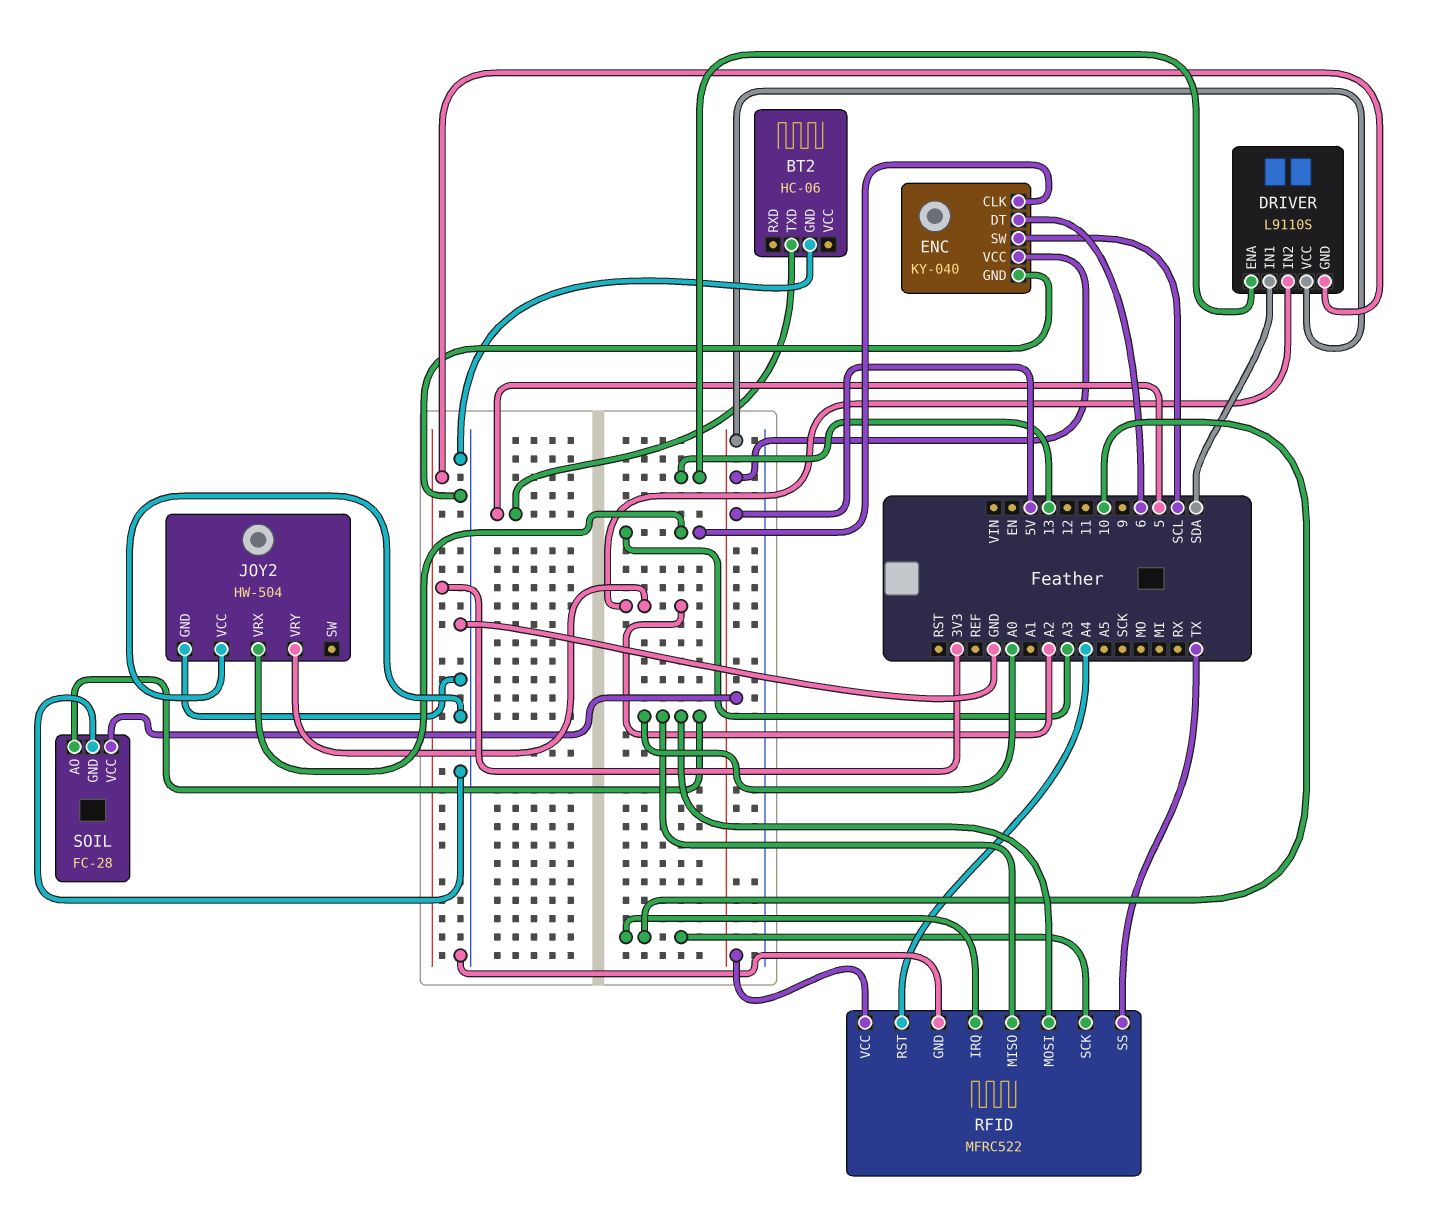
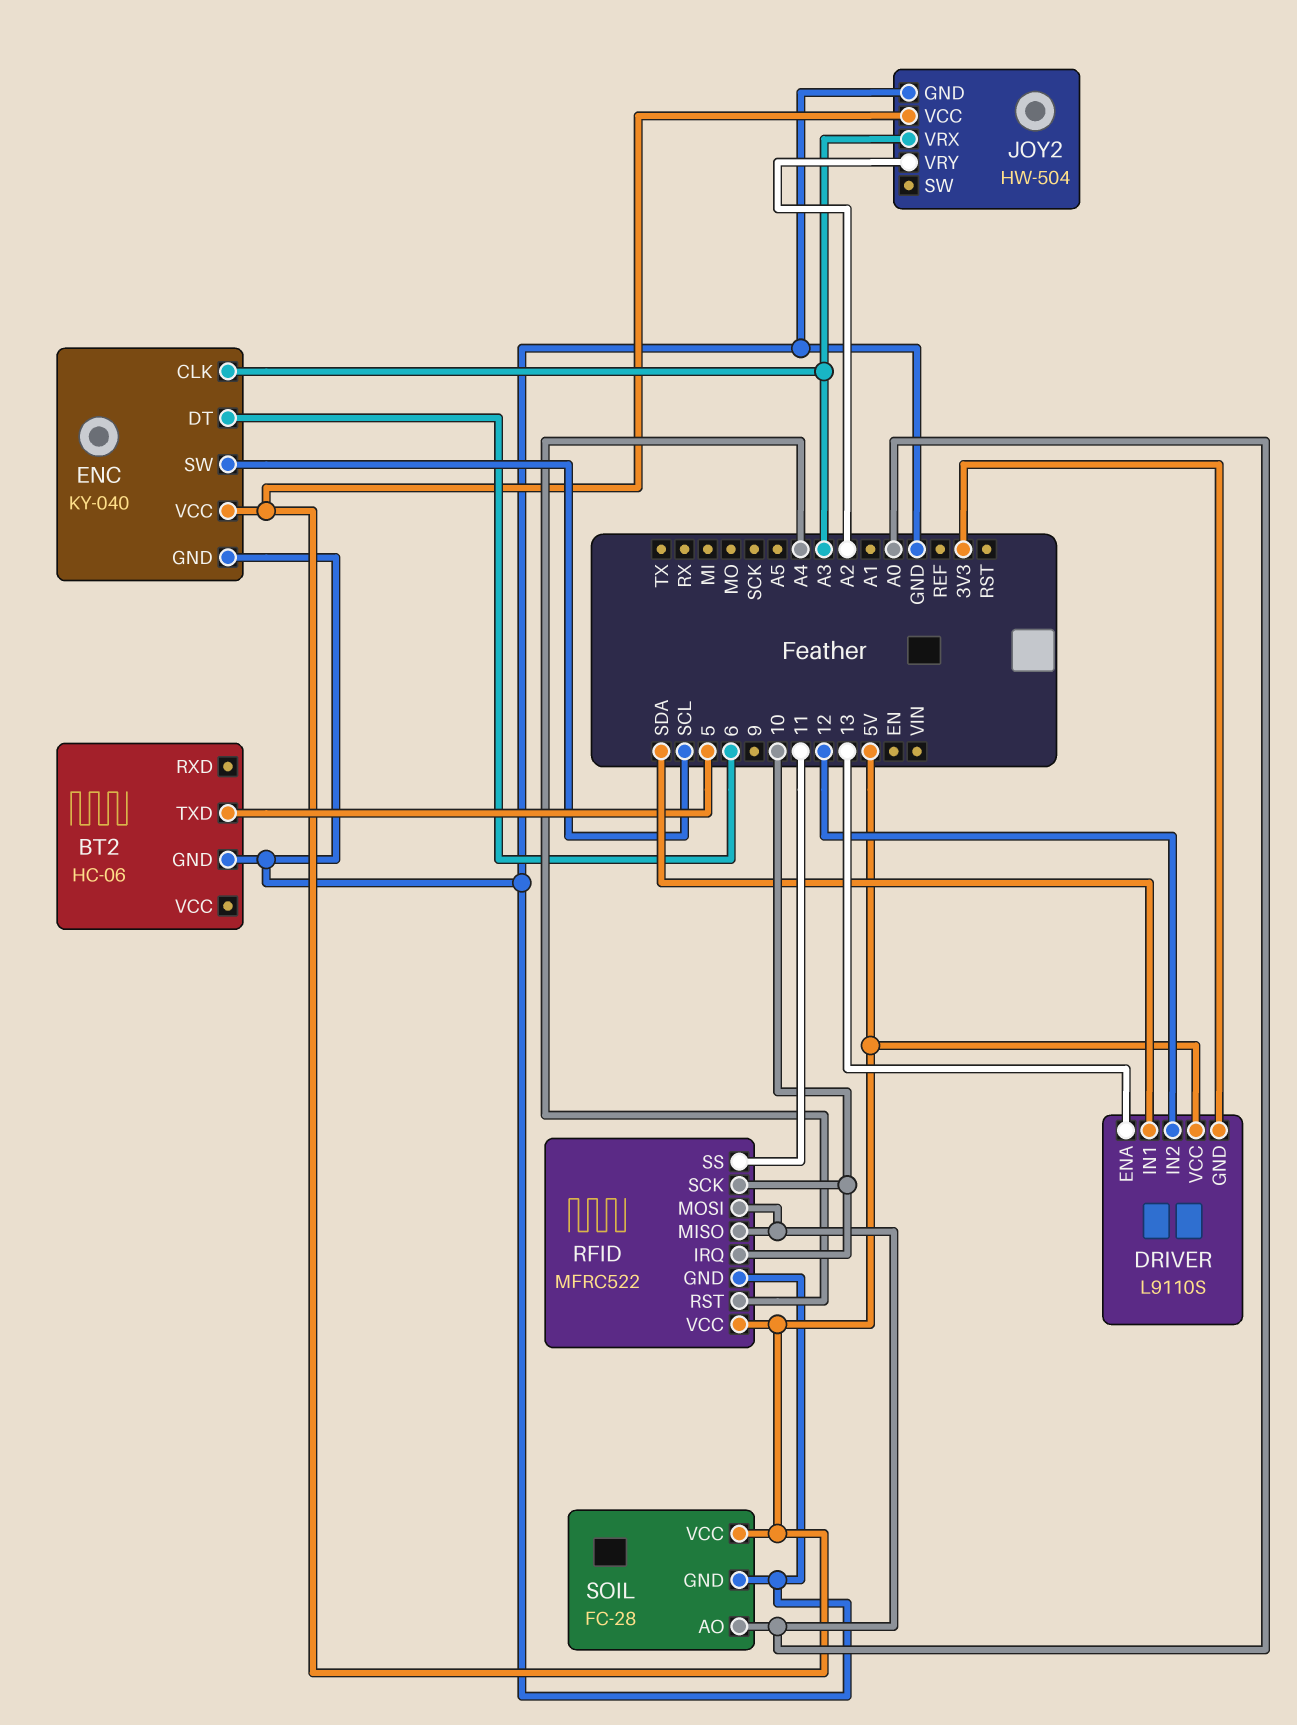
DRIVER pin IN2: A2 -> 12
JOY2 pin VCC: GND -> 5V
RFID pin SS: TX -> 11

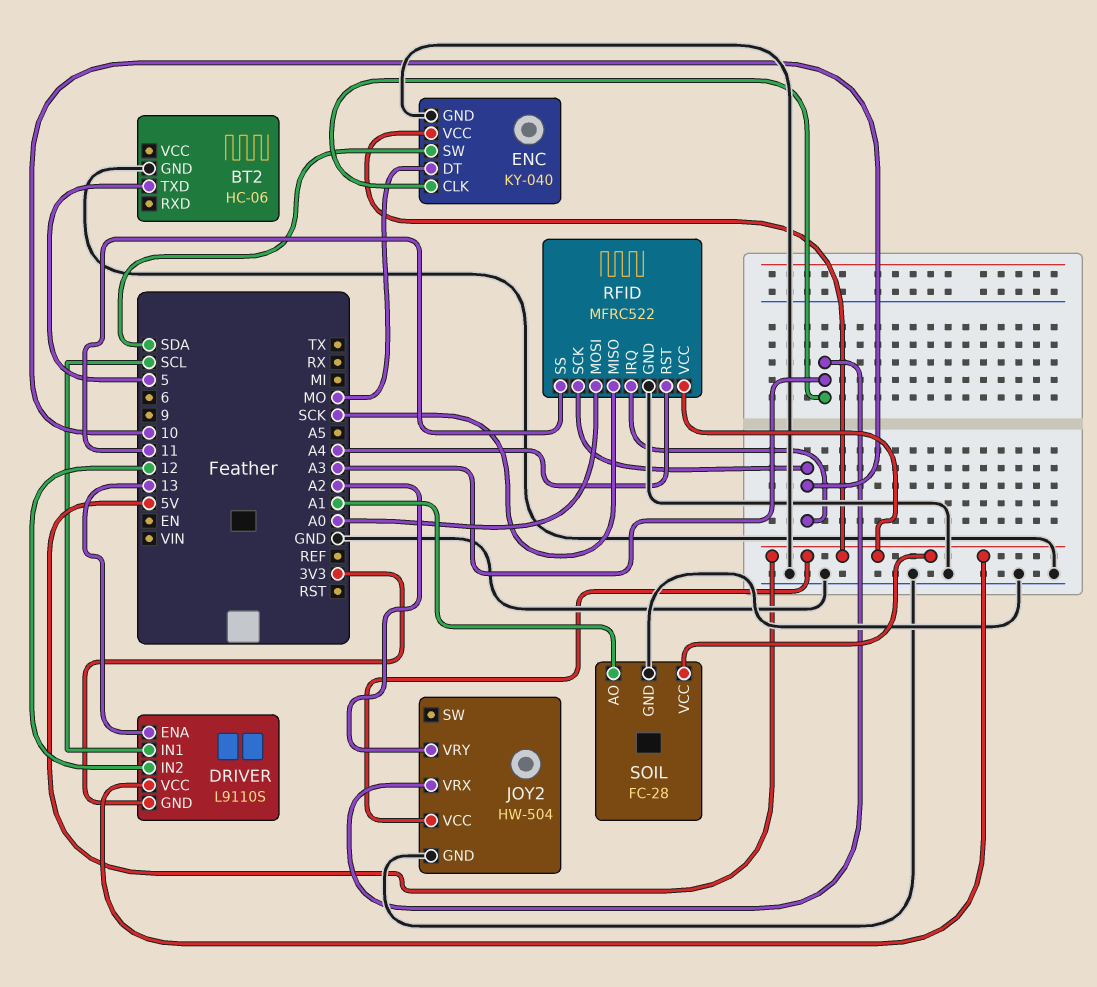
DRIVER pin IN1: SDA -> SCL
ENC pin DT: 6 -> MO
ENC pin SW: SCL -> SDA
RFID pin MISO: A0 -> SCK
SOIL pin AO: A0 -> A1

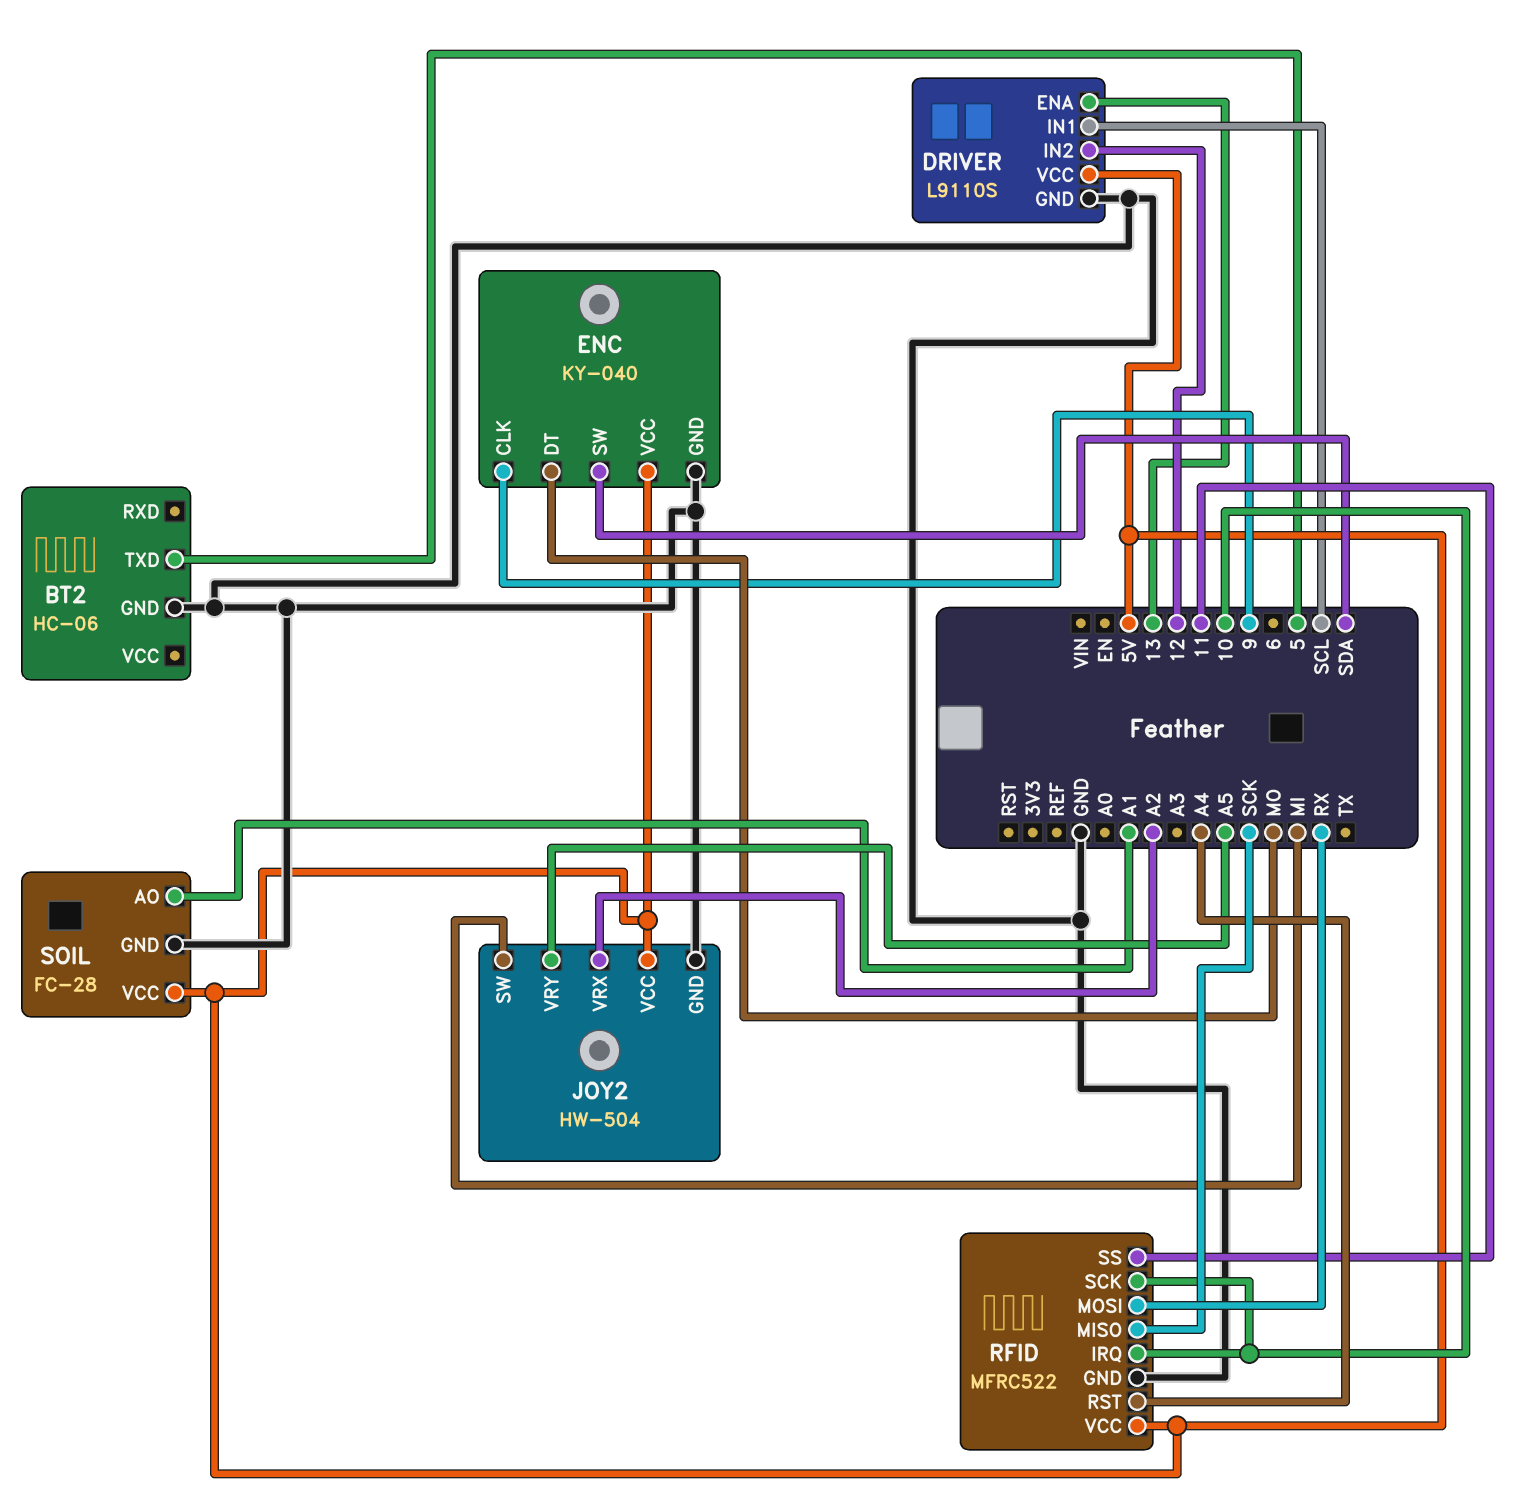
DRIVER pin GND: 3V3 -> GND
ENC pin CLK: A3 -> 9
JOY2 pin SW: none -> MI
JOY2 pin VRX: A3 -> A2
JOY2 pin VRY: A2 -> A5
RFID pin MOSI: A0 -> RX

